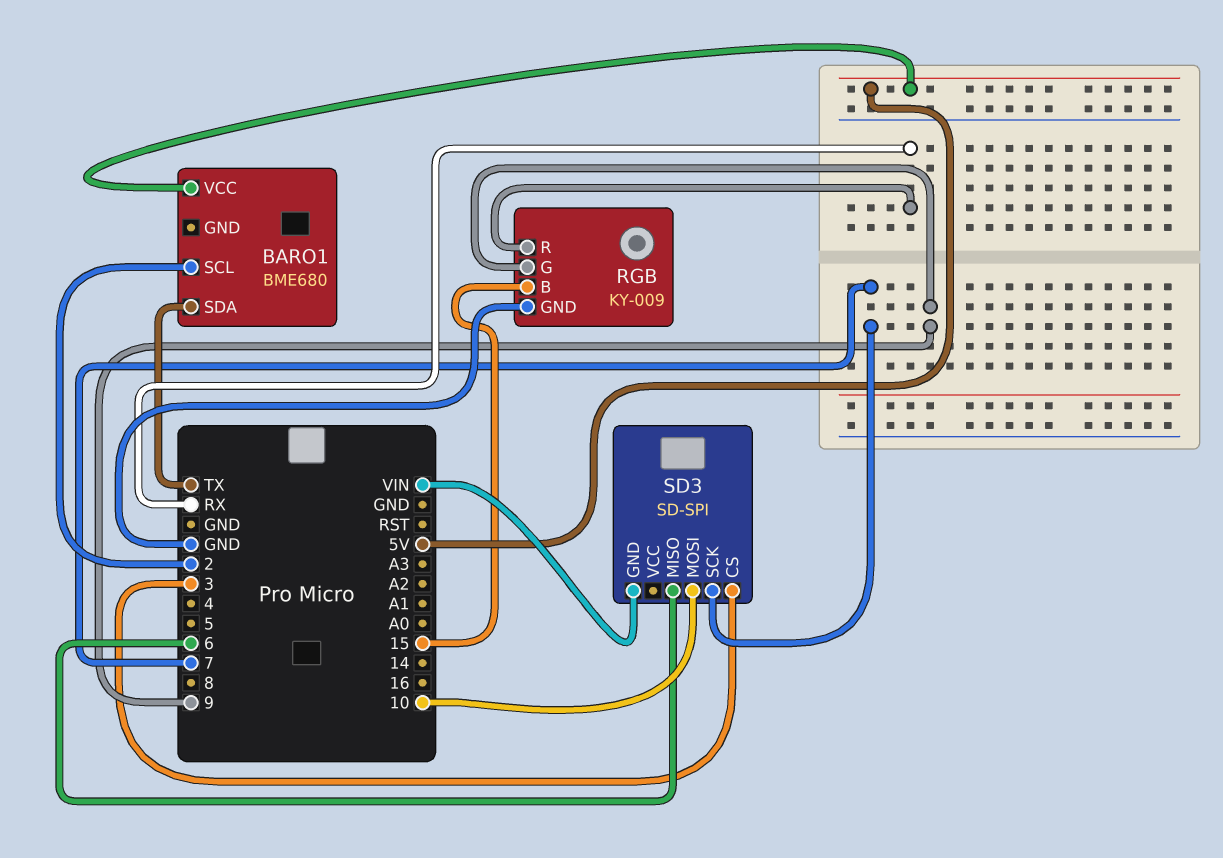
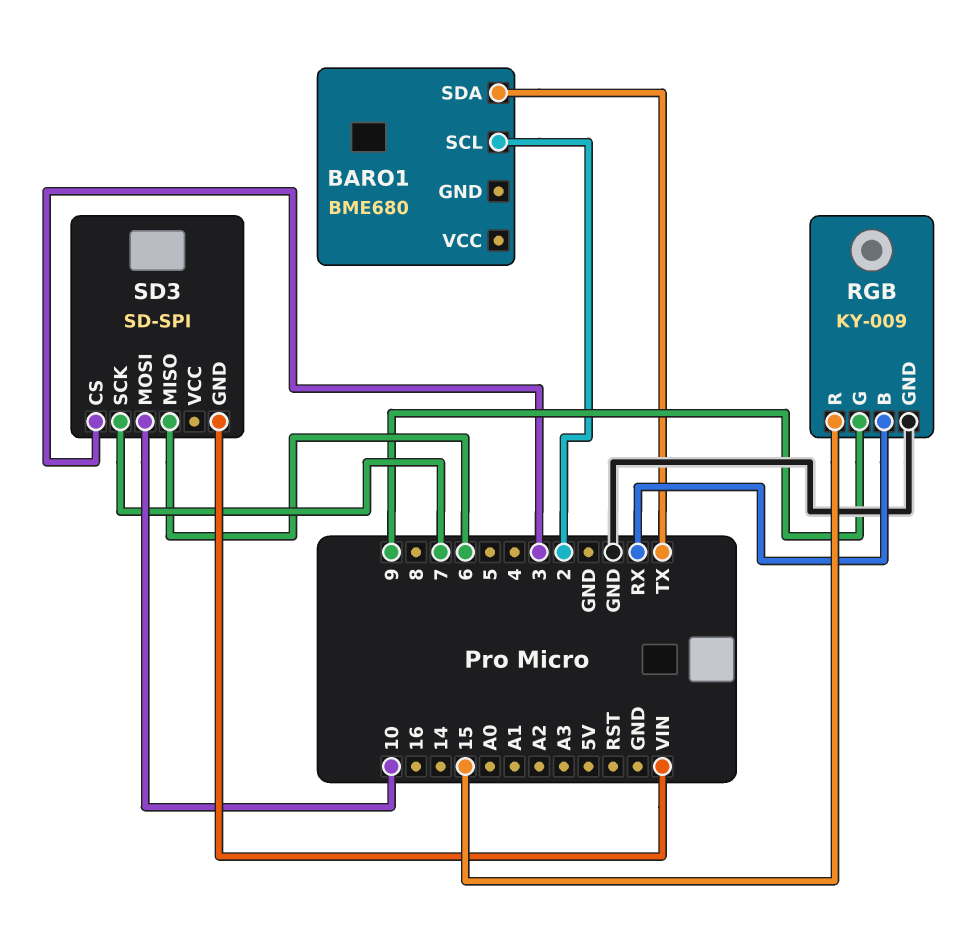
BARO1 pin VCC: 5V -> none
RGB pin B: 15 -> RX
RGB pin R: RX -> 15

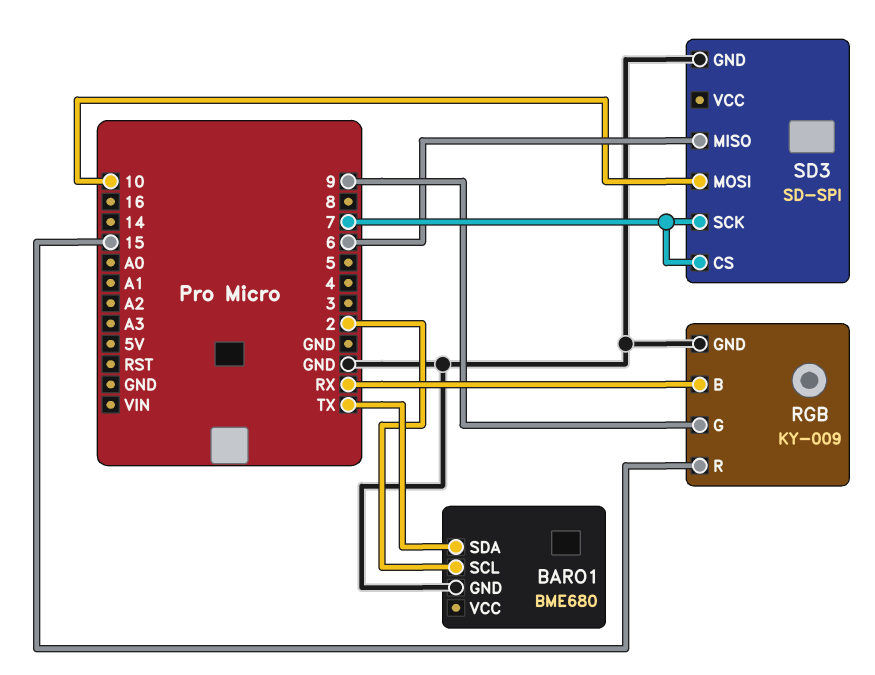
BARO1 pin GND: none -> GND
SD3 pin CS: 3 -> 7
SD3 pin GND: VIN -> GND

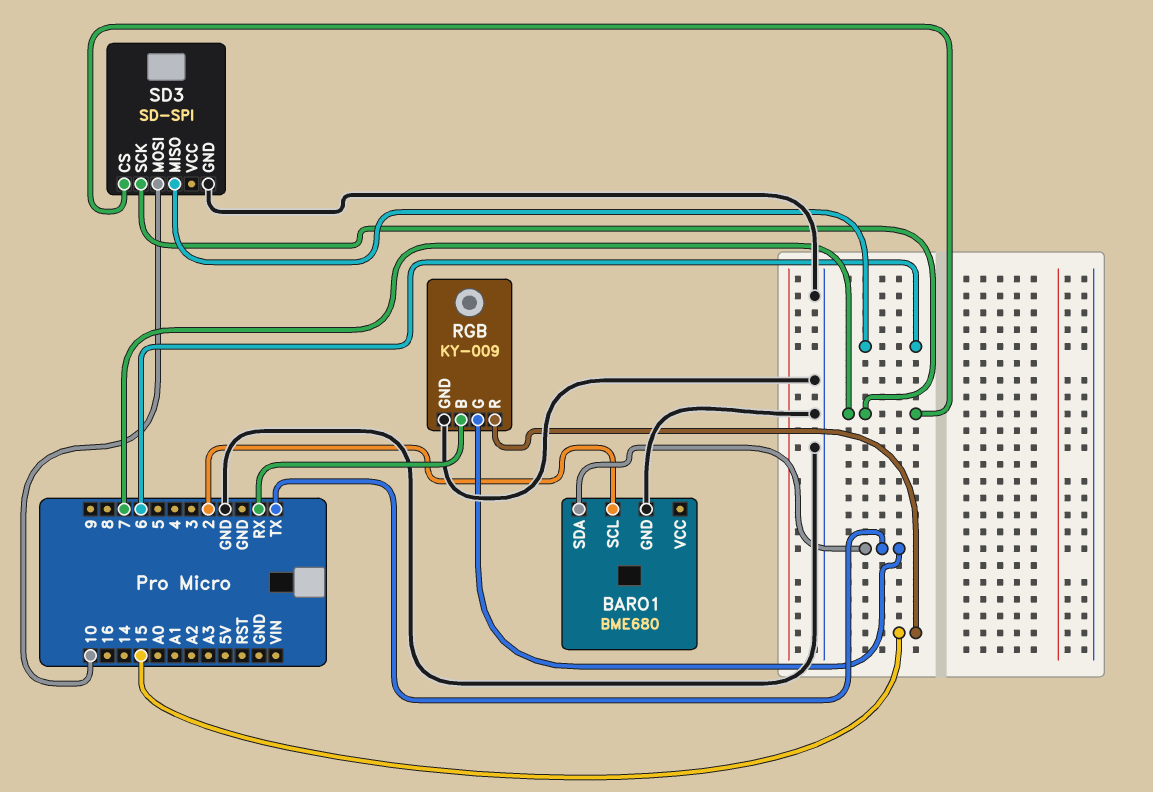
RGB pin G: 9 -> TX

